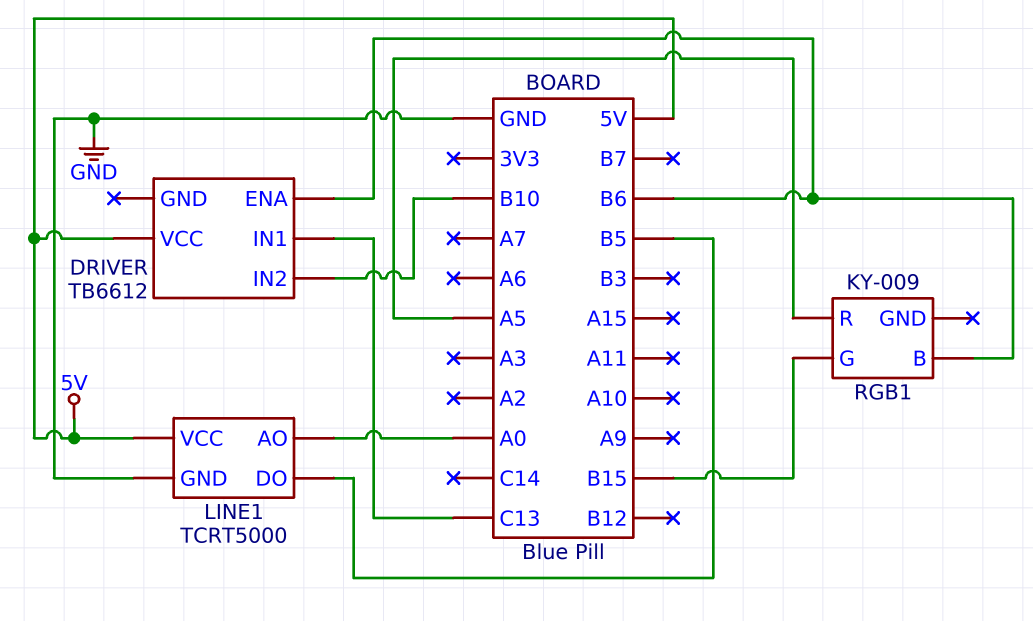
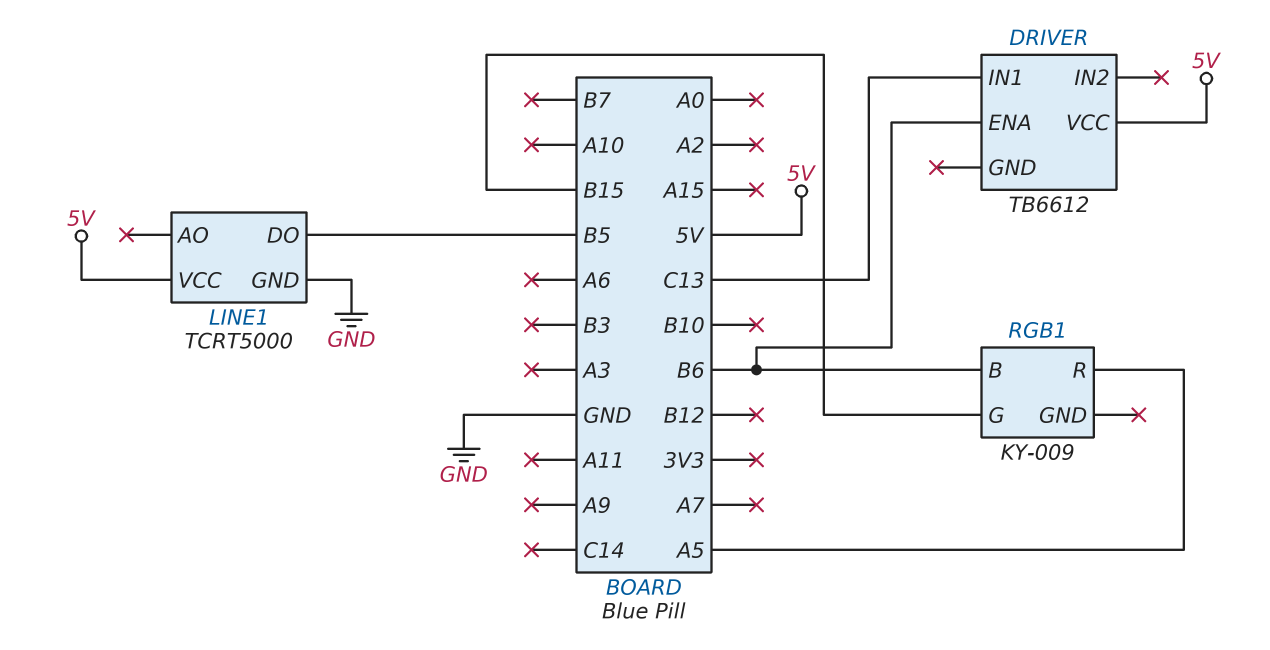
DRIVER pin IN2: B10 -> none
LINE1 pin AO: A0 -> none

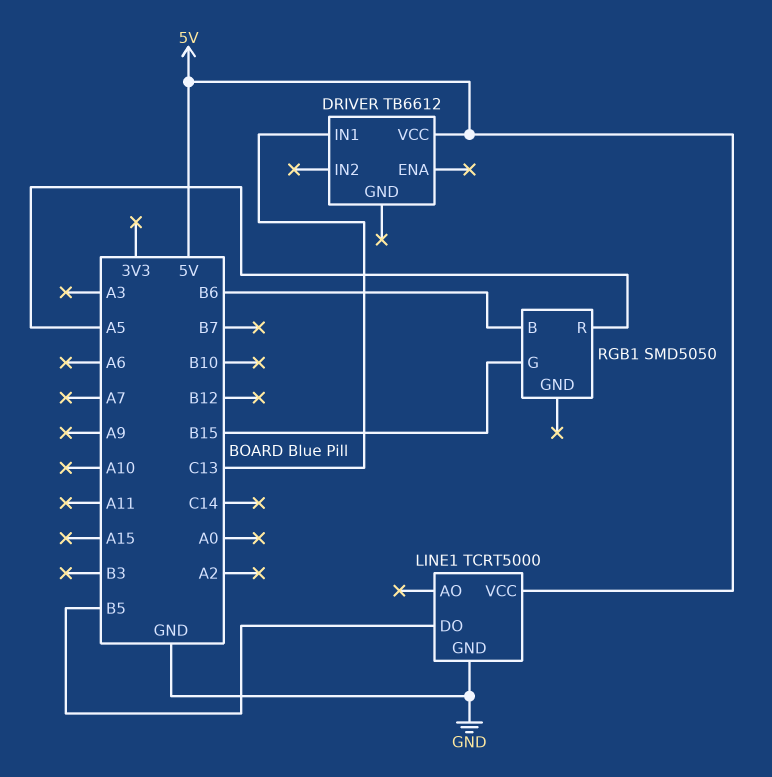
DRIVER pin ENA: B6 -> none
RGB1: KY-009 -> SMD5050

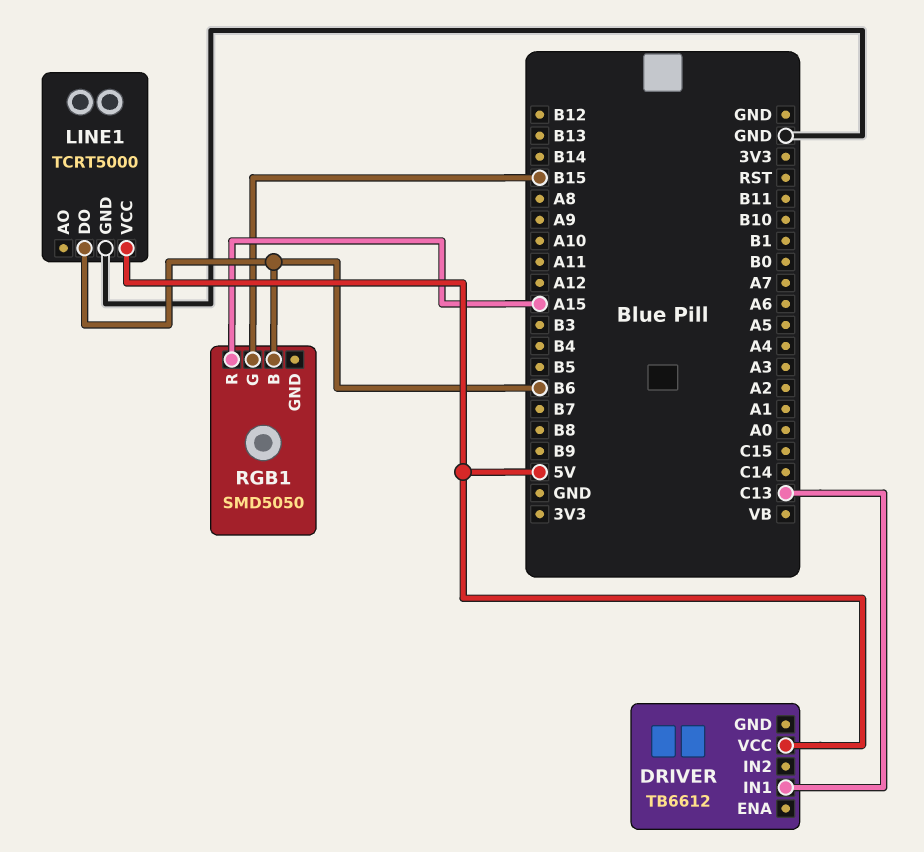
LINE1 pin DO: B5 -> B6
RGB1 pin R: A5 -> A15

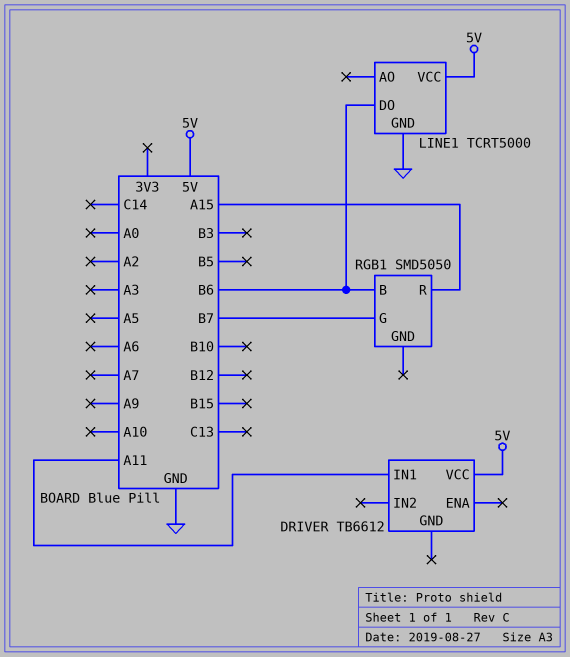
DRIVER pin IN1: C13 -> A11
RGB1 pin G: B15 -> B7

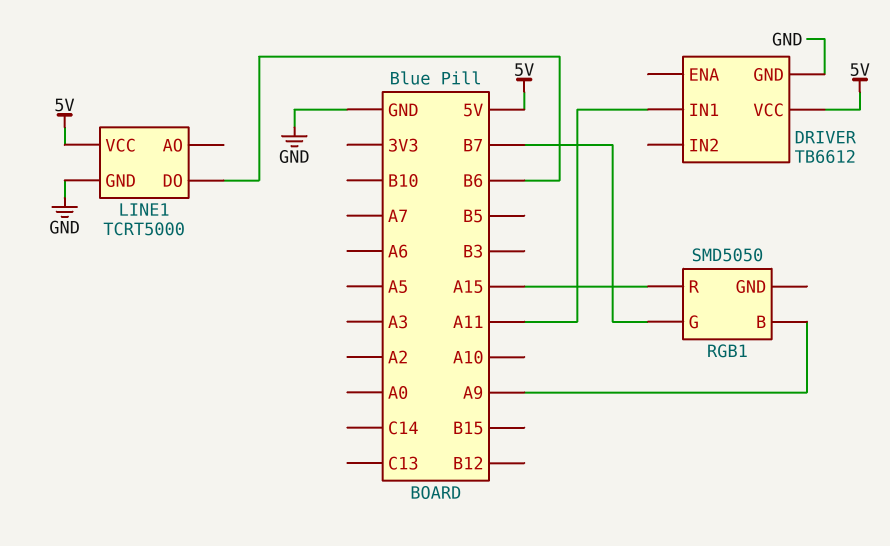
DRIVER pin GND: none -> GND
RGB1 pin B: B6 -> A9

